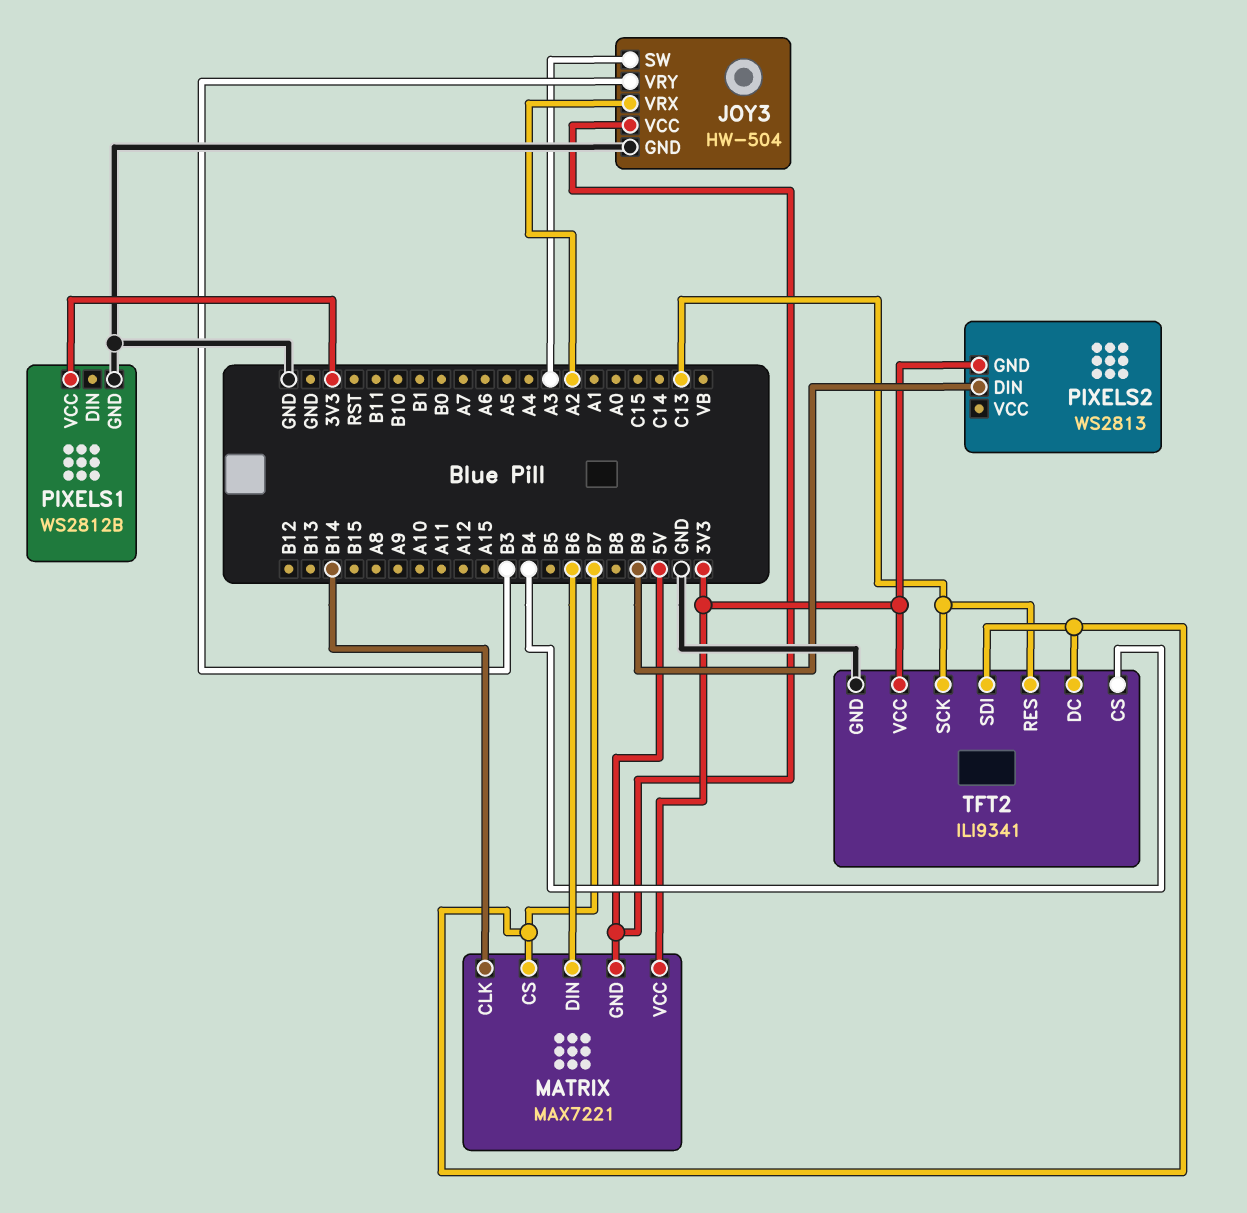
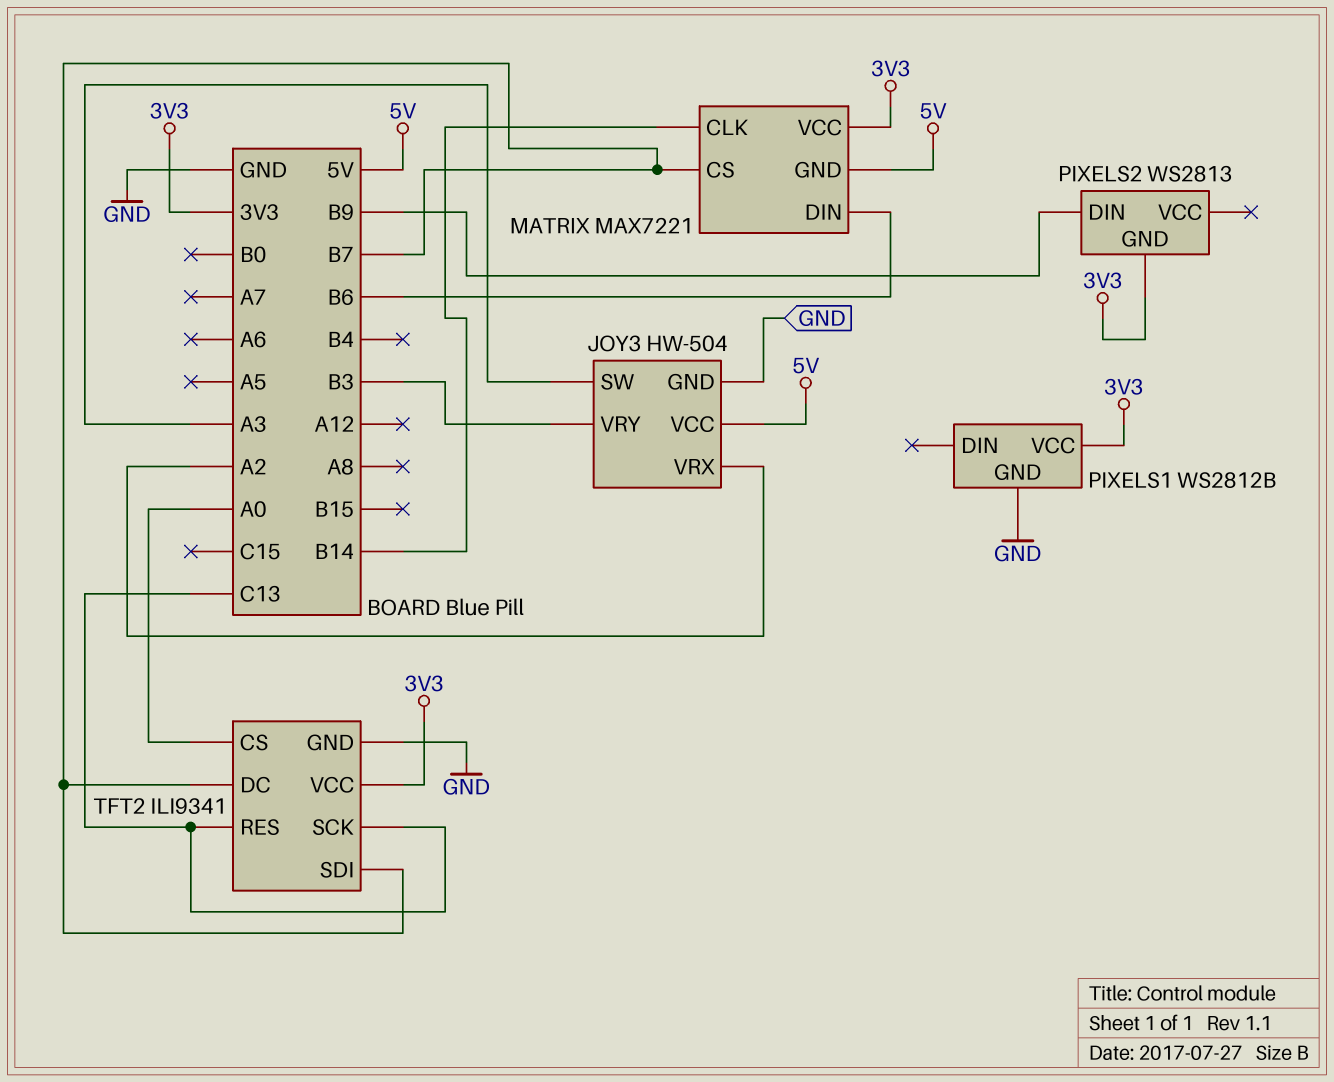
TFT2 pin CS: B4 -> A0

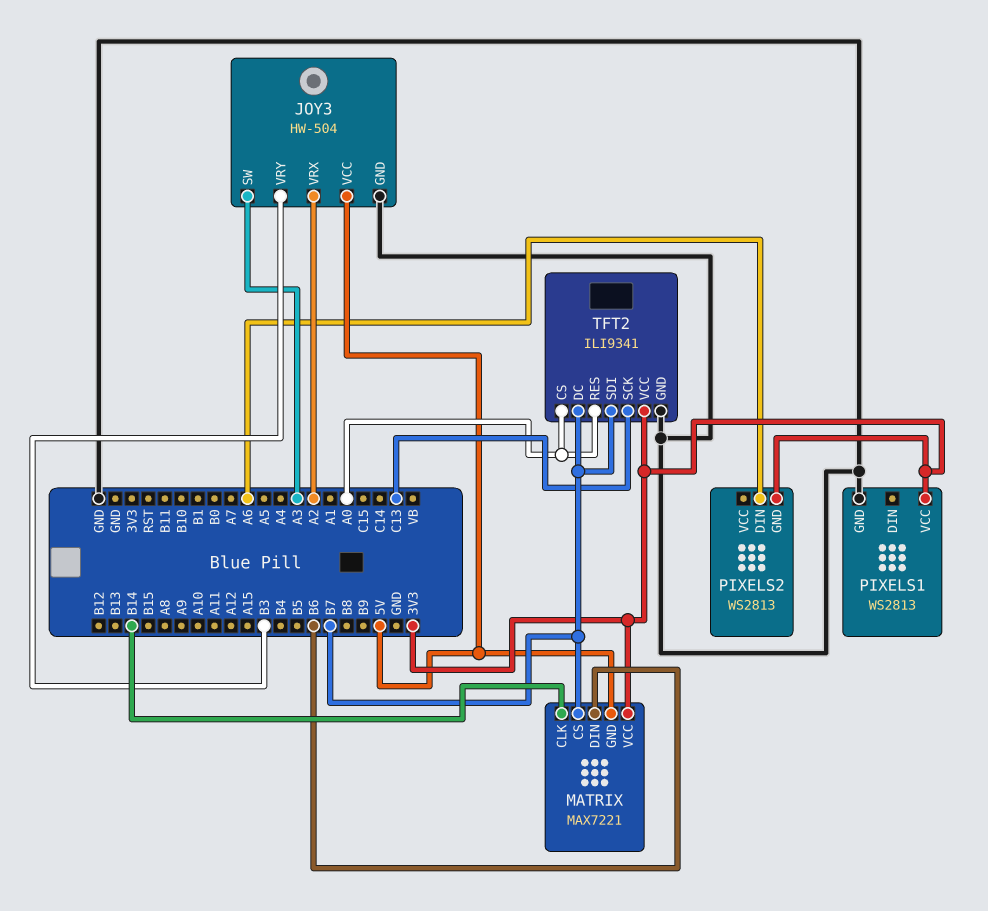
PIXELS1: WS2812B -> WS2813
PIXELS2 pin DIN: B9 -> A6
TFT2 pin RES: C13 -> A0

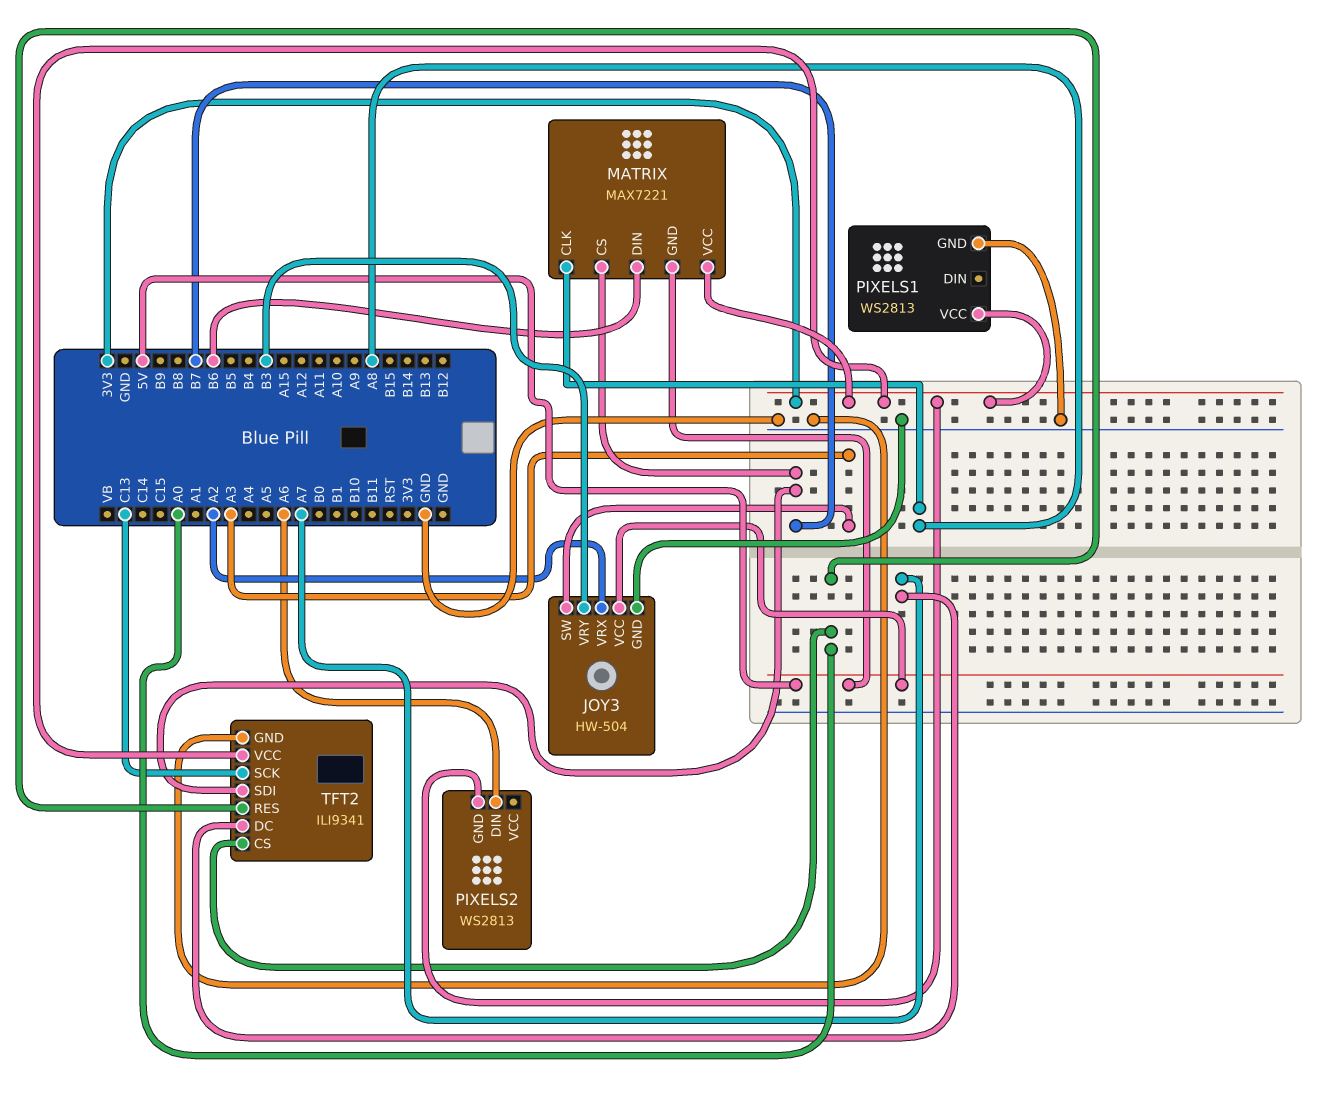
MATRIX pin CLK: B14 -> A8
TFT2 pin DC: B7 -> A7

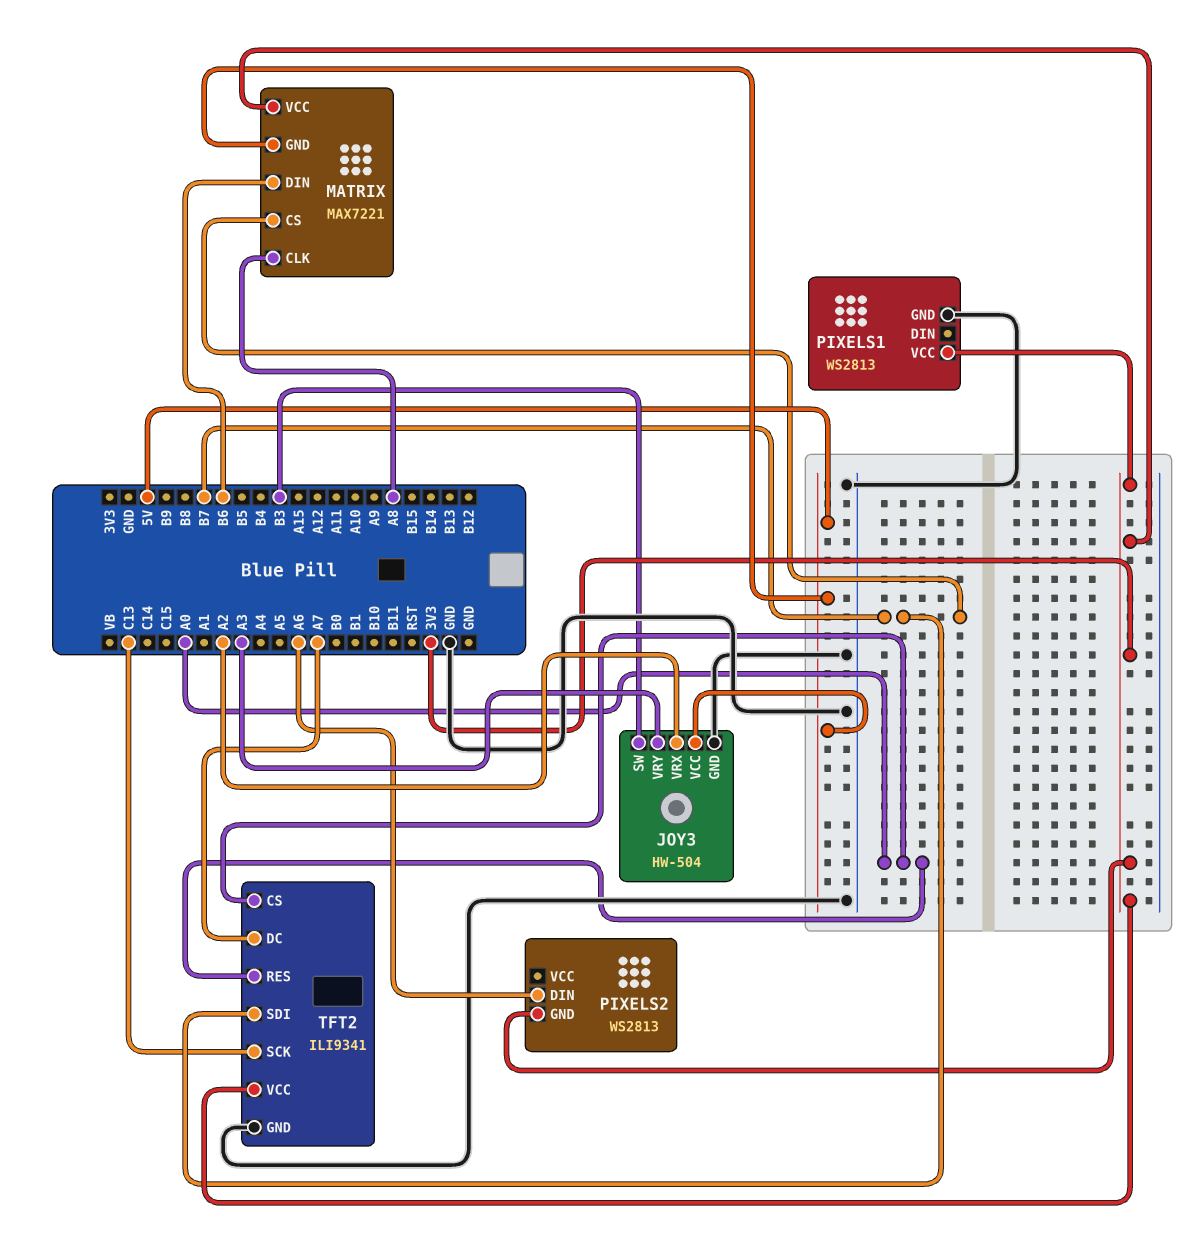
JOY3 pin SW: A3 -> B3
JOY3 pin VRY: B3 -> A3

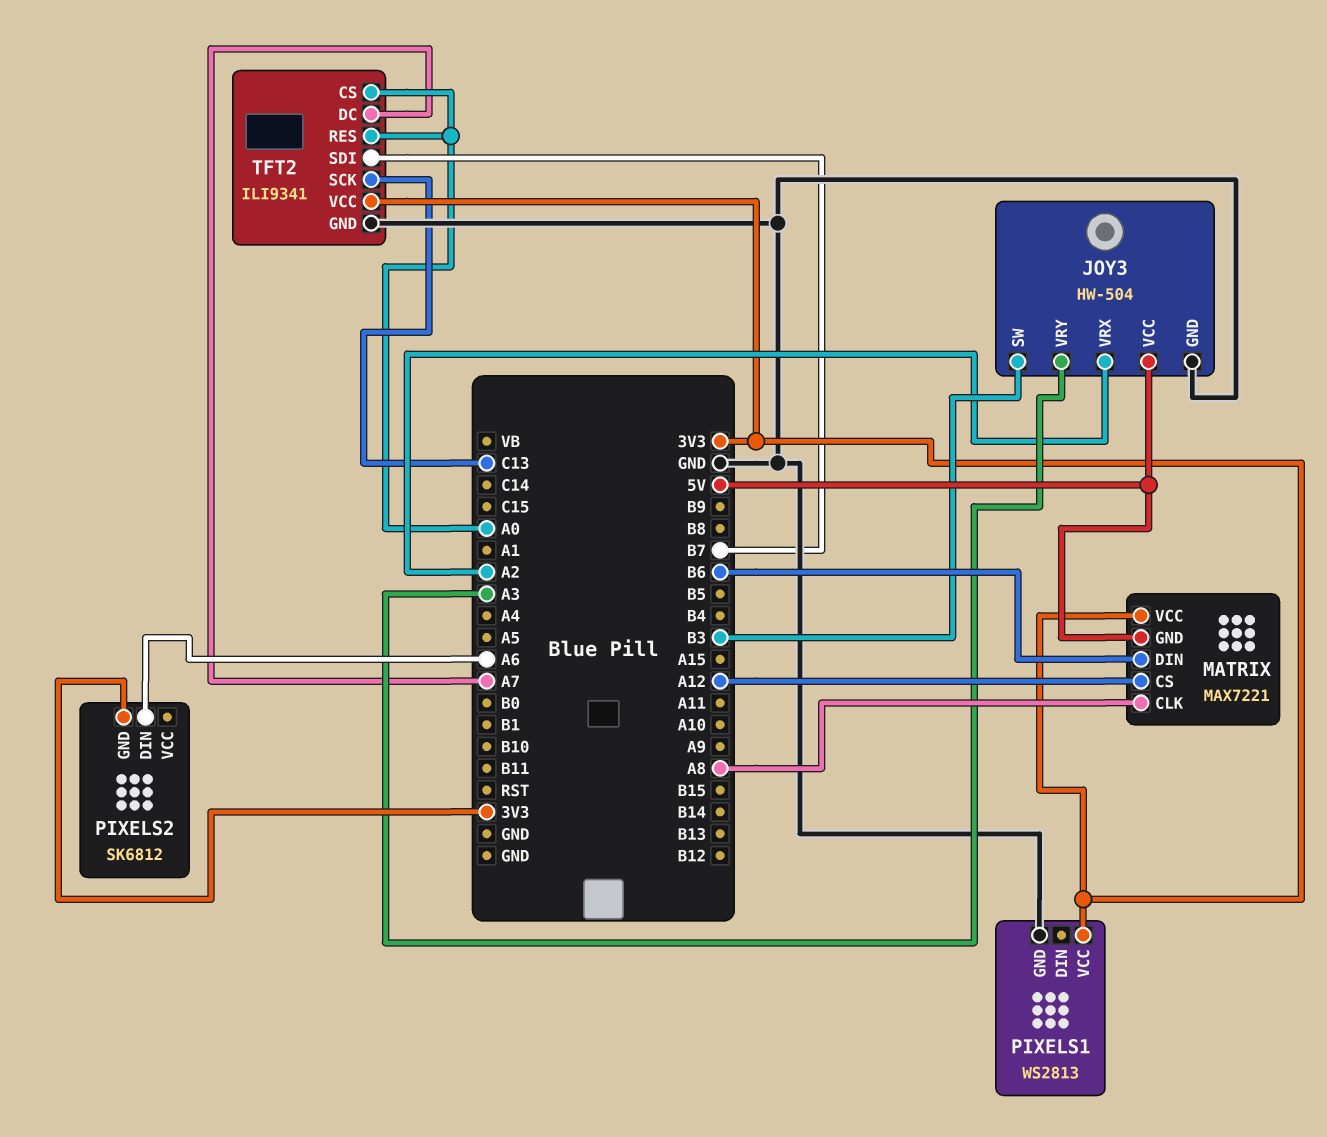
MATRIX pin CS: B7 -> A12
PIXELS2: WS2813 -> SK6812

